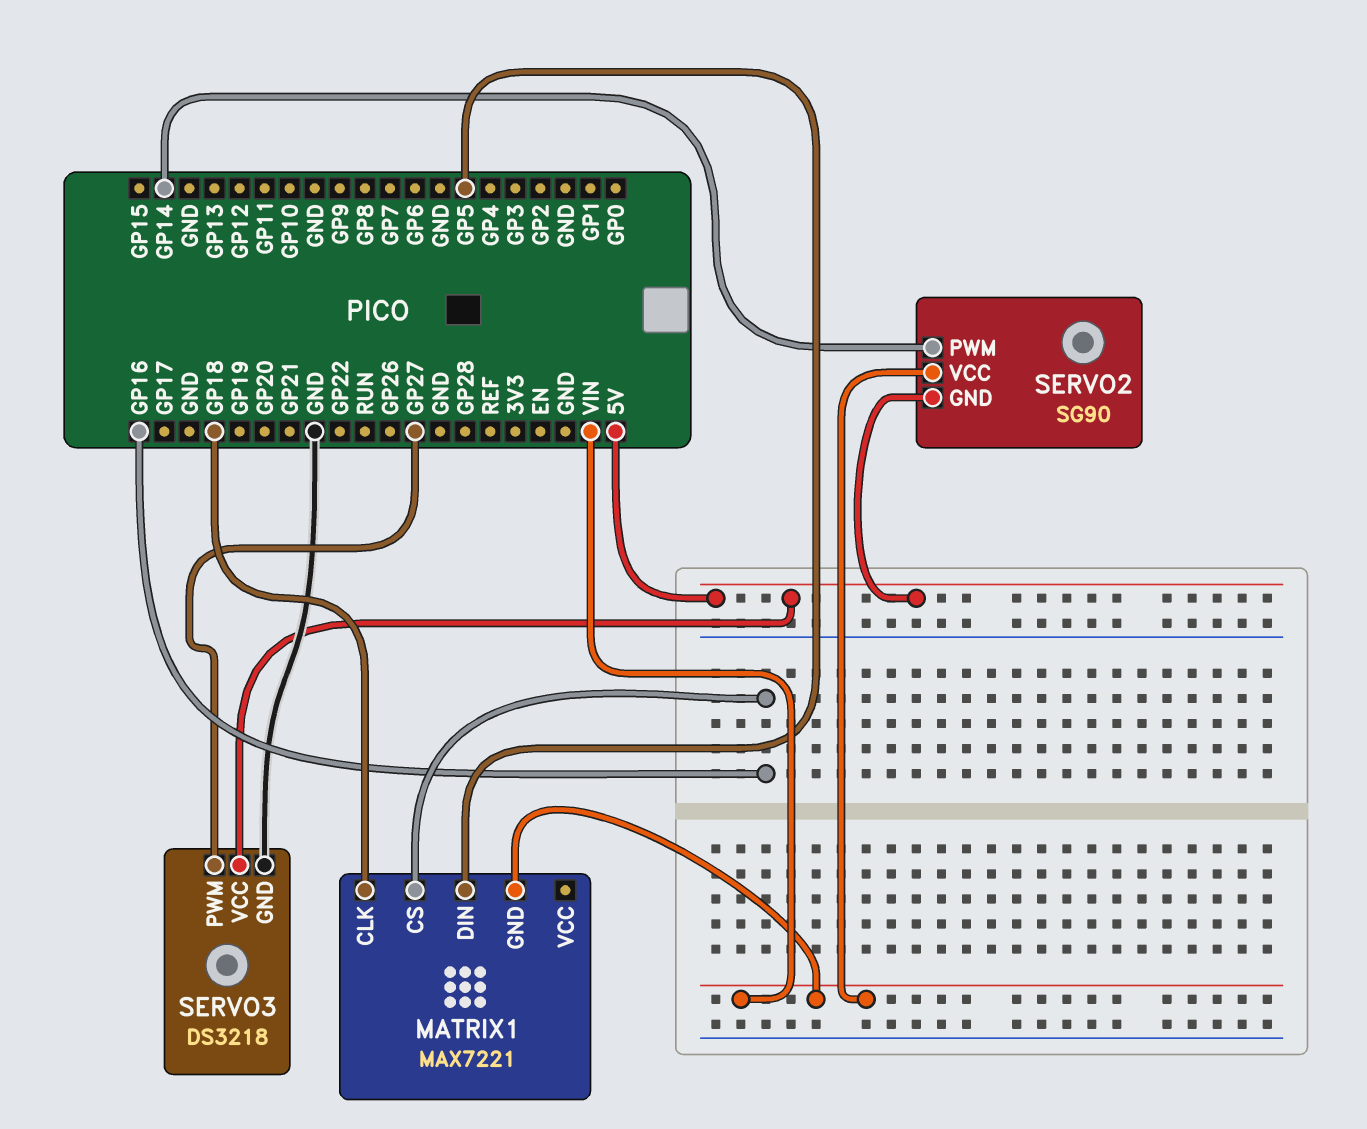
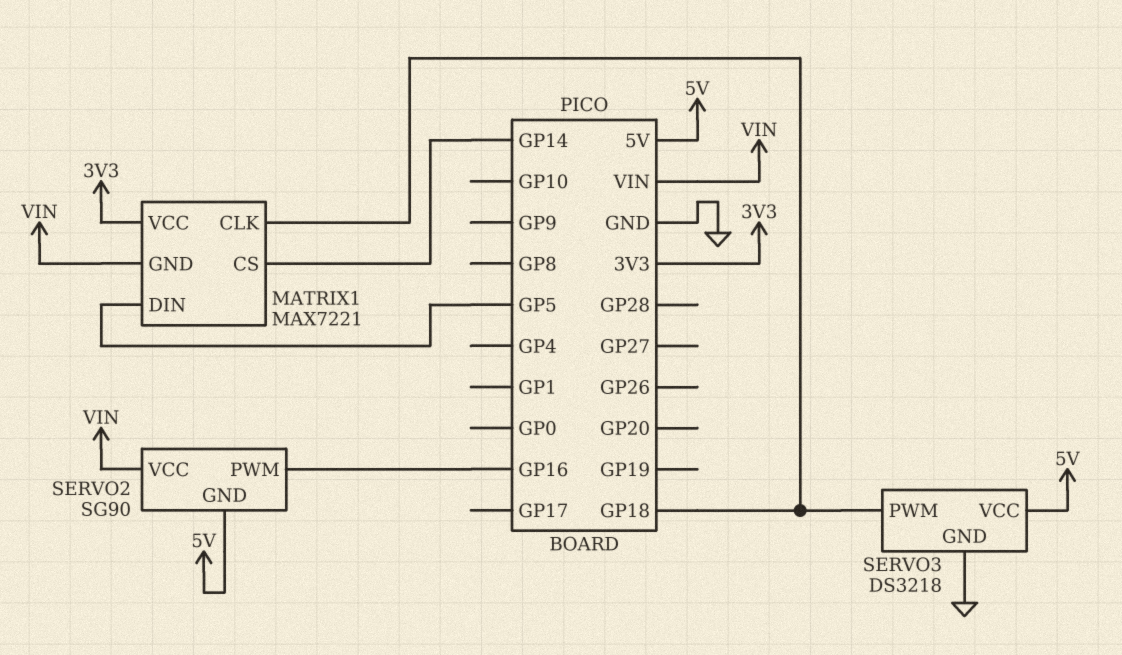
MATRIX1 pin CS: GP16 -> GP14
MATRIX1 pin VCC: none -> 3V3
SERVO2 pin PWM: GP14 -> GP16
SERVO3 pin PWM: GP27 -> GP18

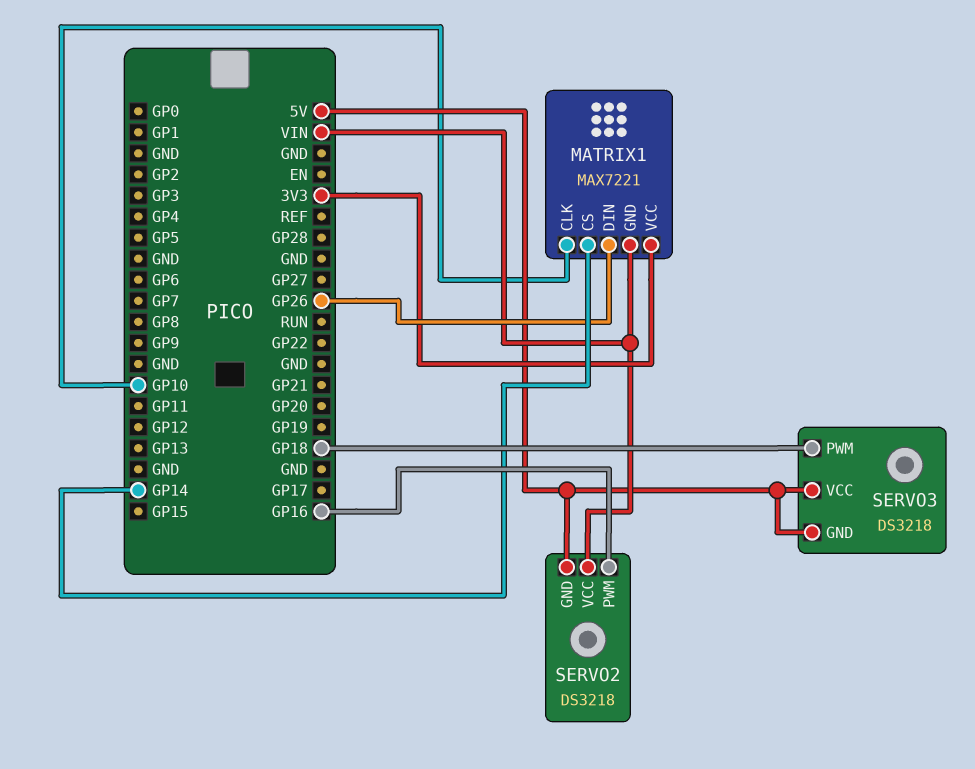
MATRIX1 pin CLK: GP18 -> GP10
MATRIX1 pin DIN: GP5 -> GP26
SERVO2: SG90 -> DS3218
SERVO3 pin GND: GND -> 5V

